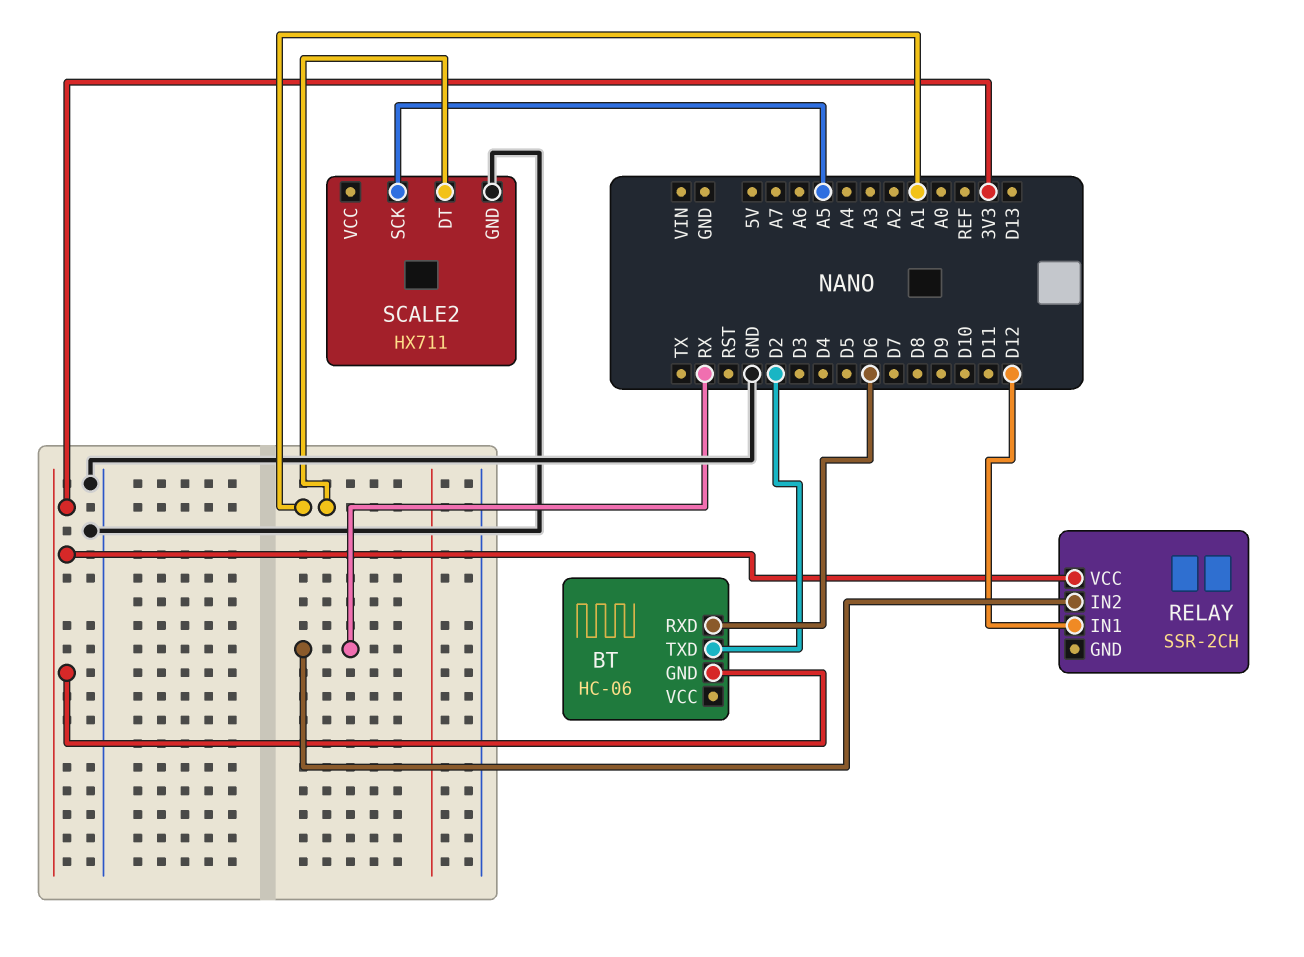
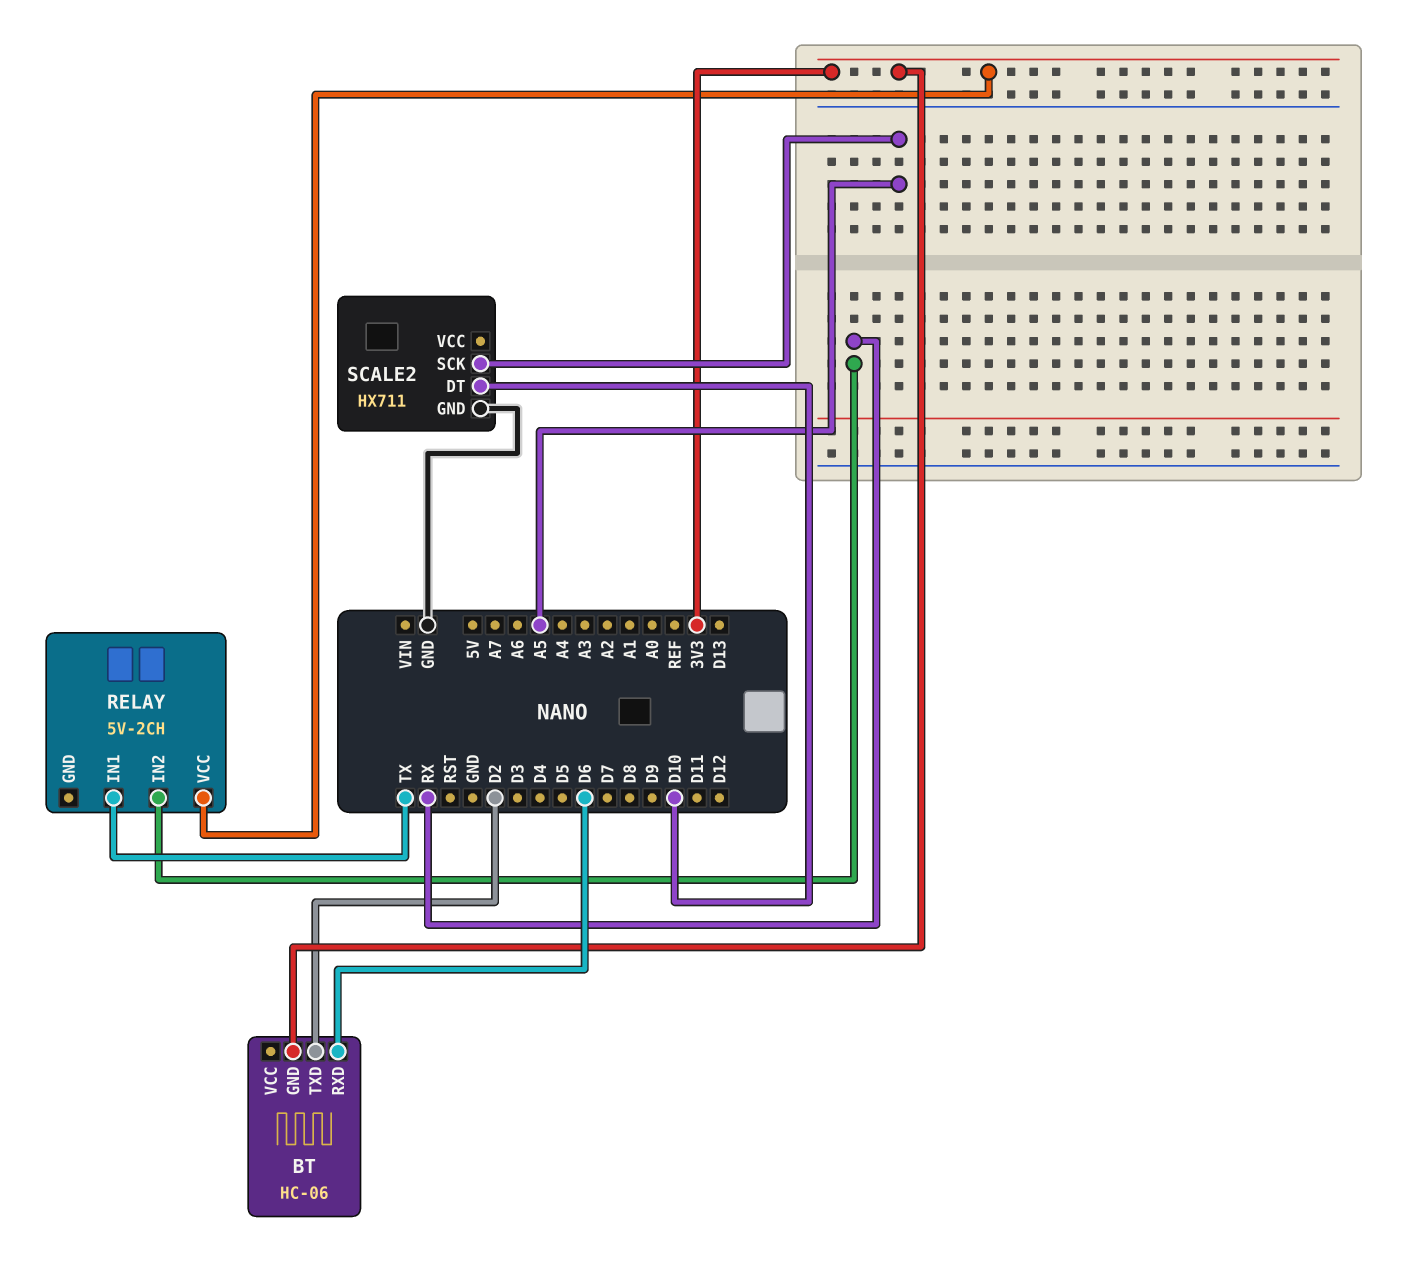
RELAY: SSR-2CH -> 5V-2CH
RELAY pin IN1: D12 -> TX
SCALE2 pin DT: A1 -> D10

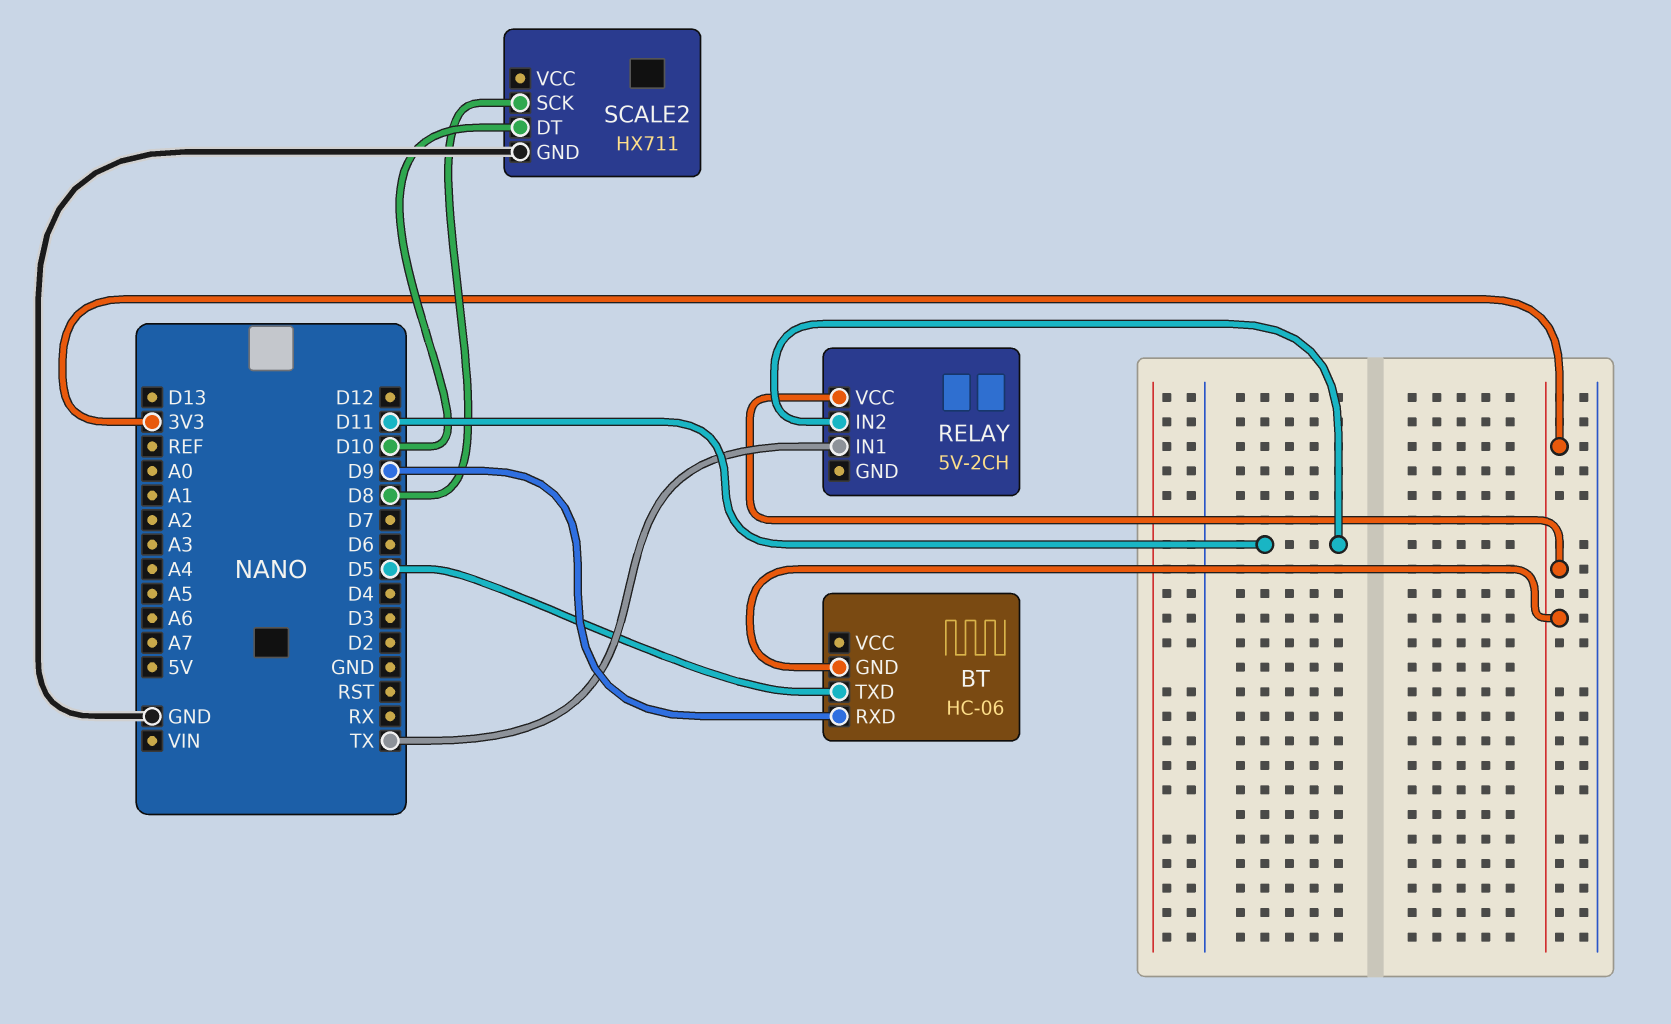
BT pin RXD: D6 -> D9
BT pin TXD: D2 -> D5
RELAY pin IN2: RX -> D11
SCALE2 pin SCK: A5 -> D8

